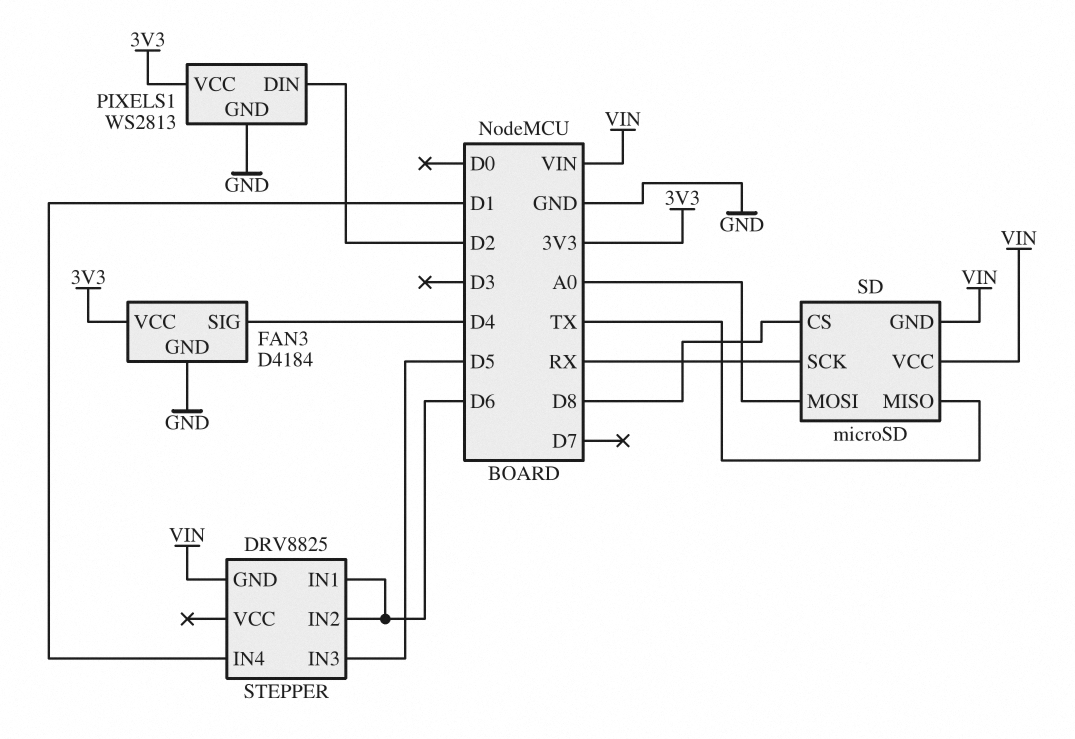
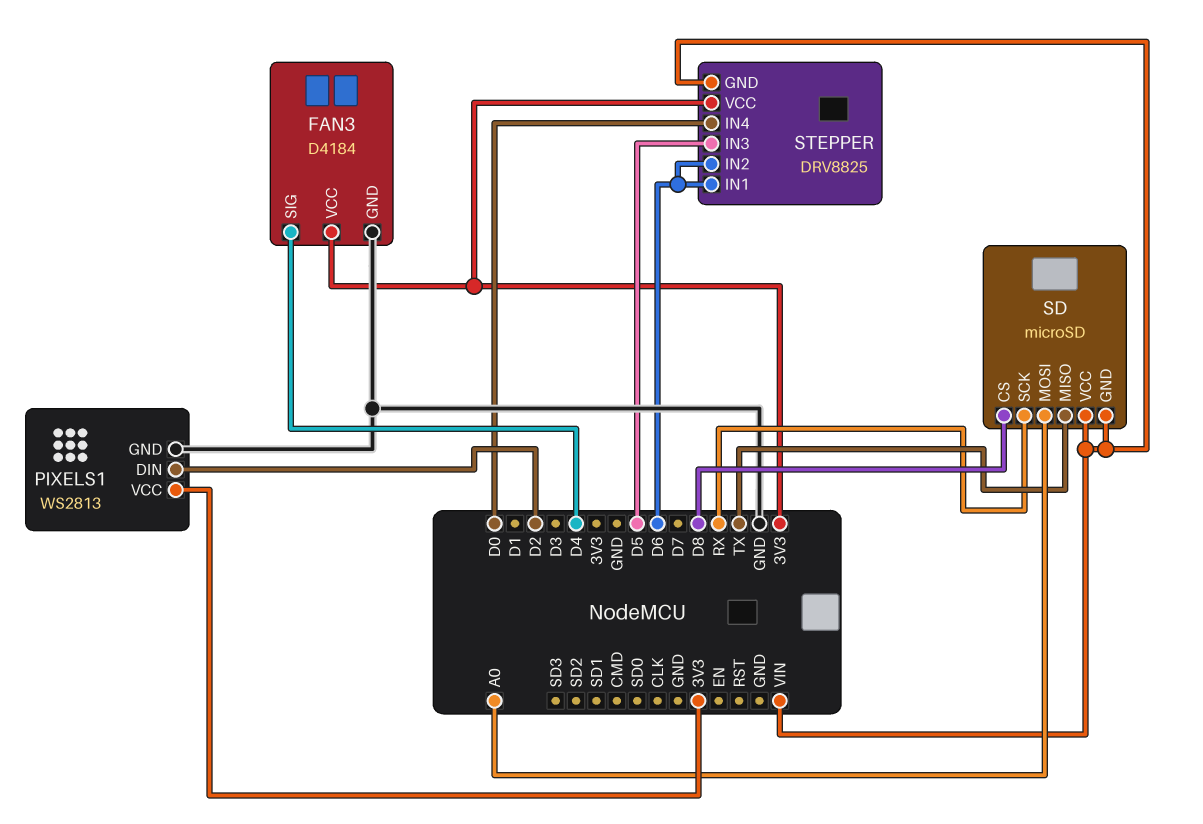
STEPPER pin IN4: D1 -> D0
STEPPER pin VCC: none -> 3V3

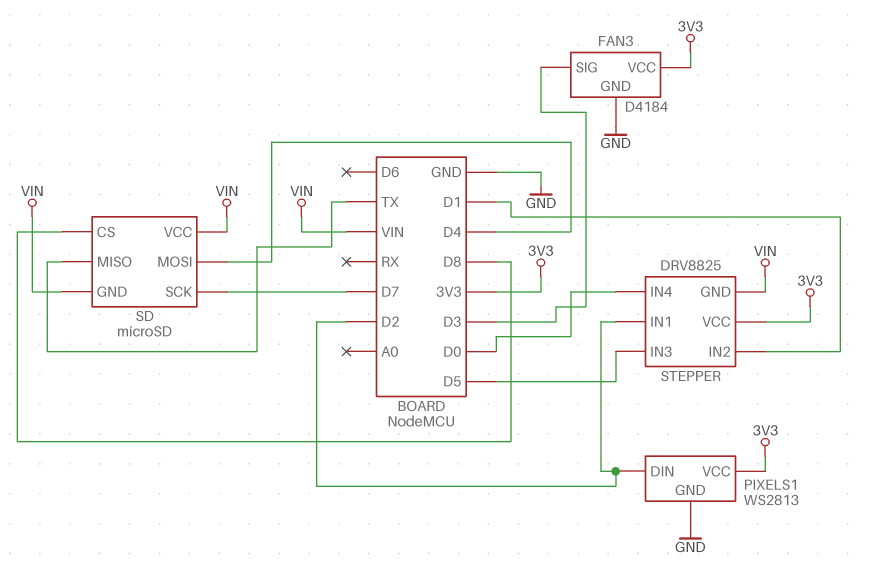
FAN3 pin SIG: D4 -> D3
SD pin MOSI: A0 -> D4
SD pin SCK: RX -> D7
STEPPER pin IN1: D6 -> D2
STEPPER pin IN2: D6 -> D1

